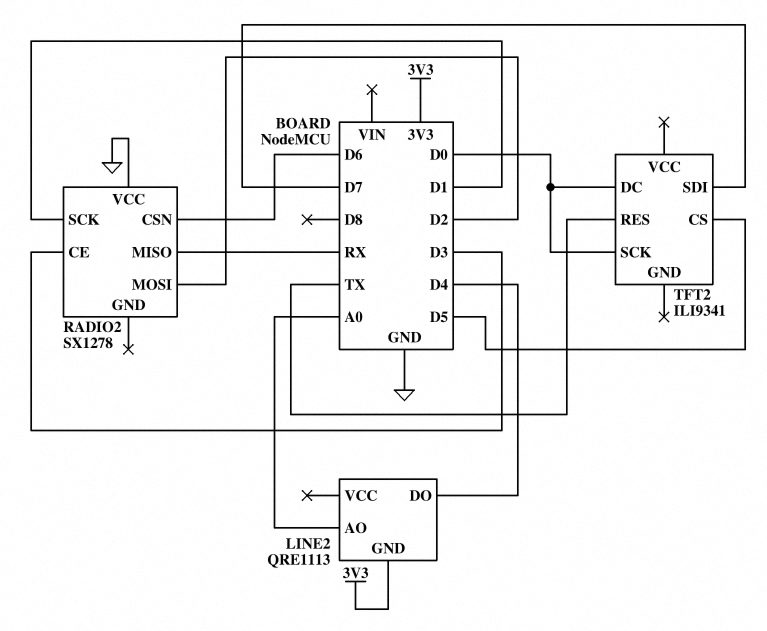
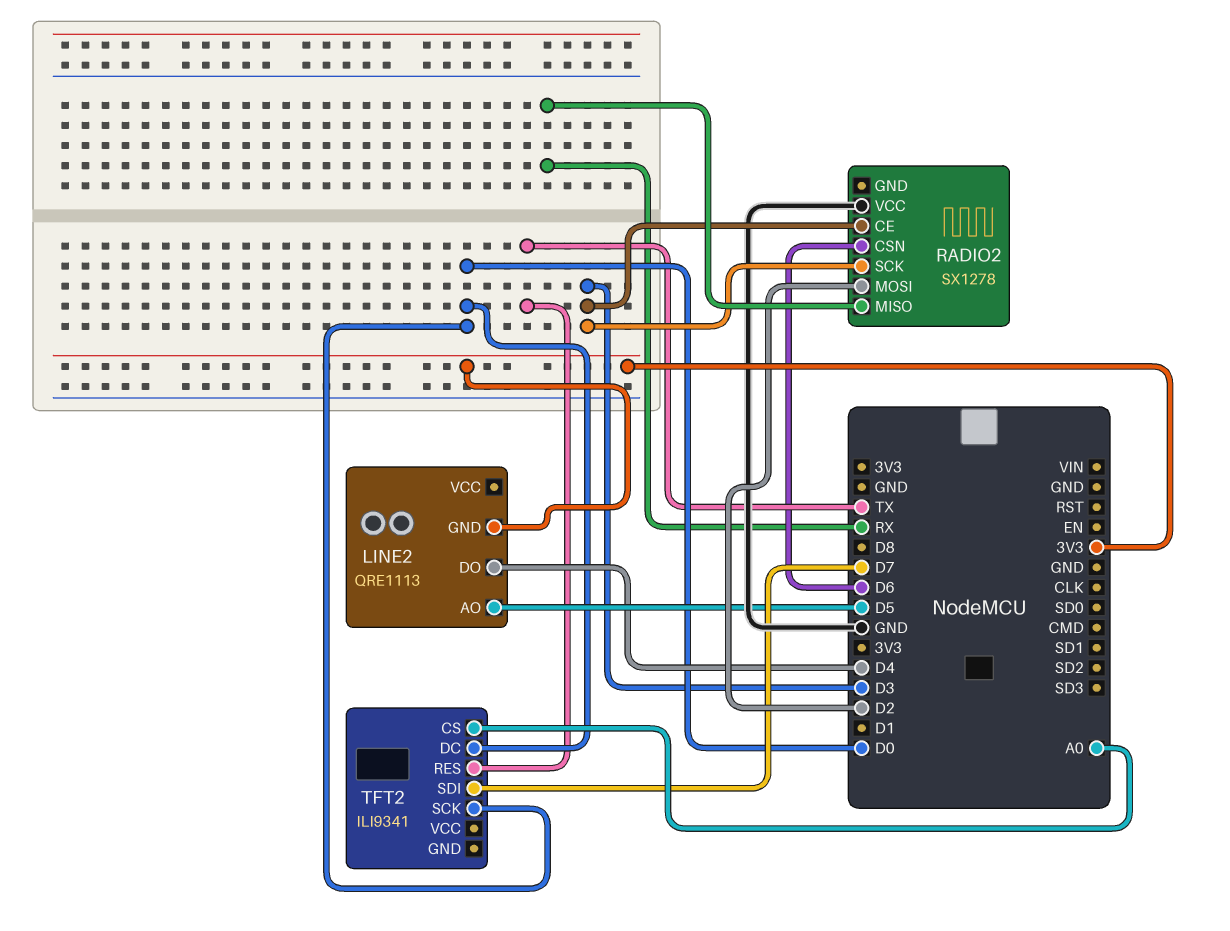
LINE2 pin AO: A0 -> D5
RADIO2 pin SCK: D1 -> D3
TFT2 pin CS: D5 -> A0

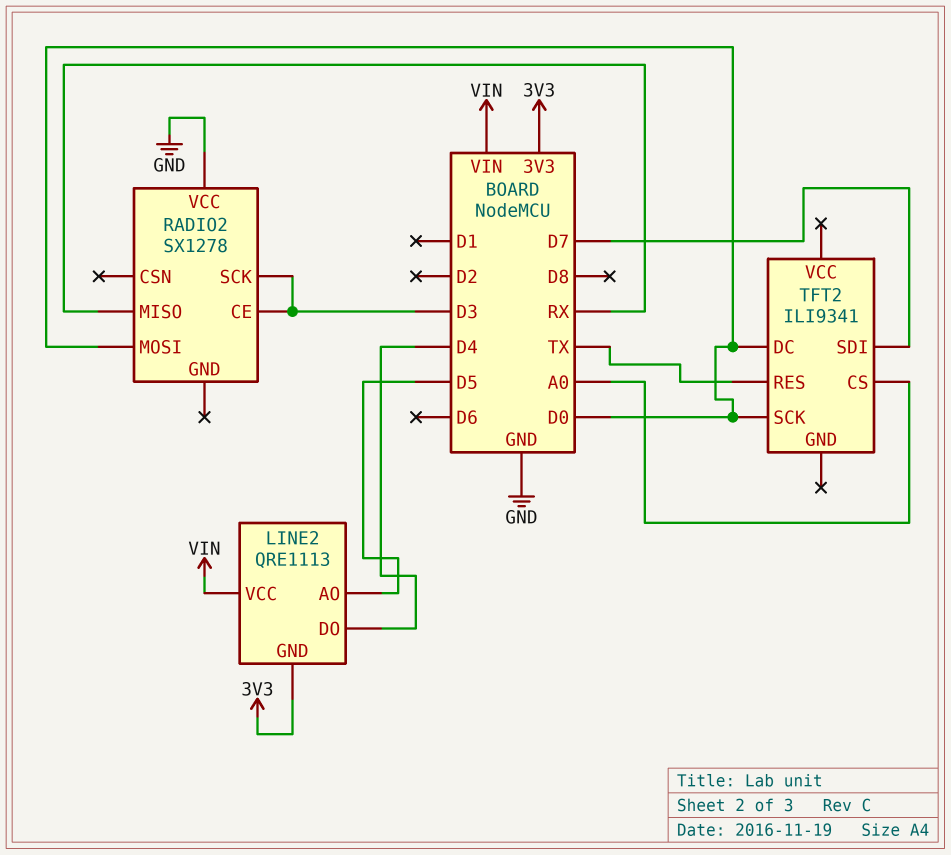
LINE2 pin VCC: none -> VIN
RADIO2 pin CSN: D6 -> none
RADIO2 pin MOSI: D2 -> D0

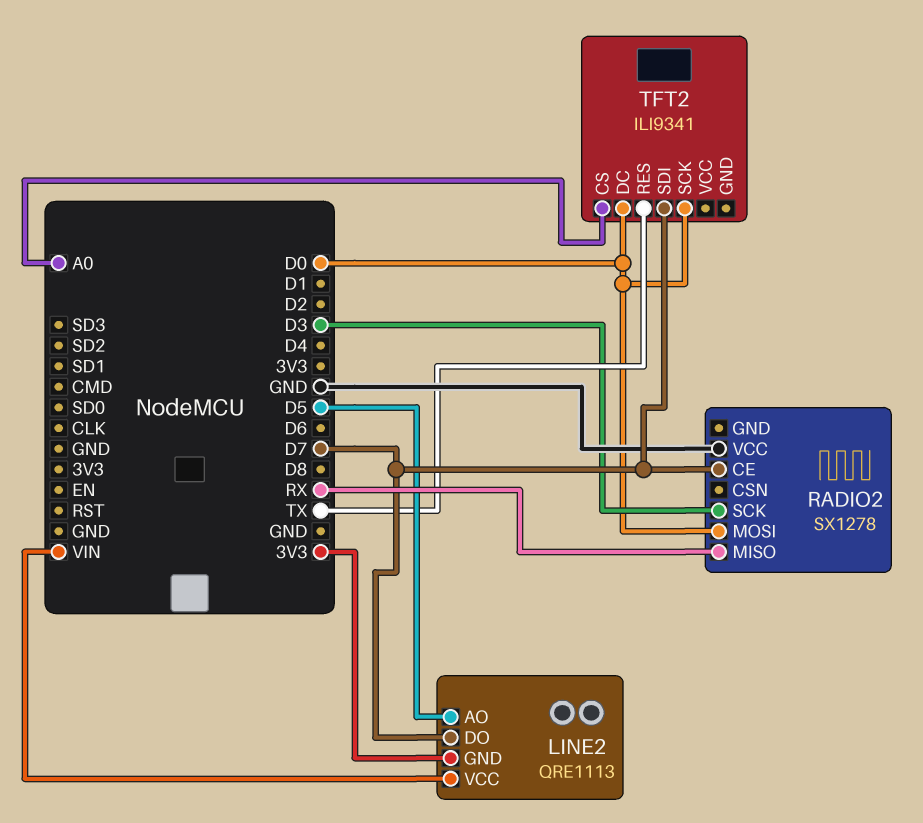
LINE2 pin DO: D4 -> D7
RADIO2 pin CE: D3 -> D7

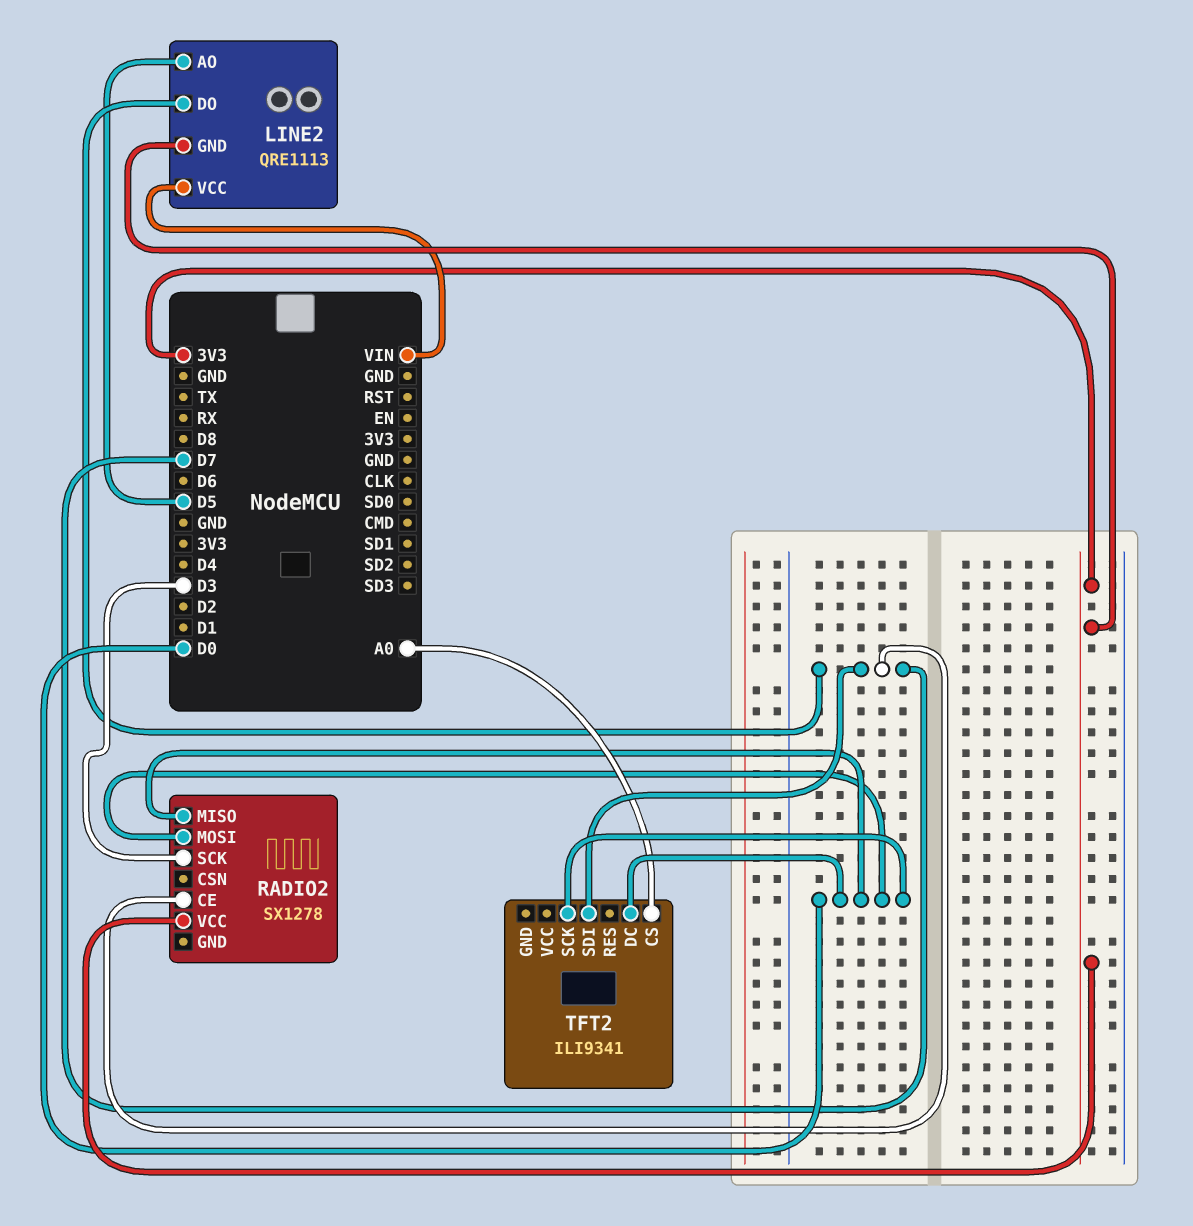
RADIO2 pin MISO: RX -> D0
RADIO2 pin VCC: GND -> 3V3
TFT2 pin RES: TX -> none

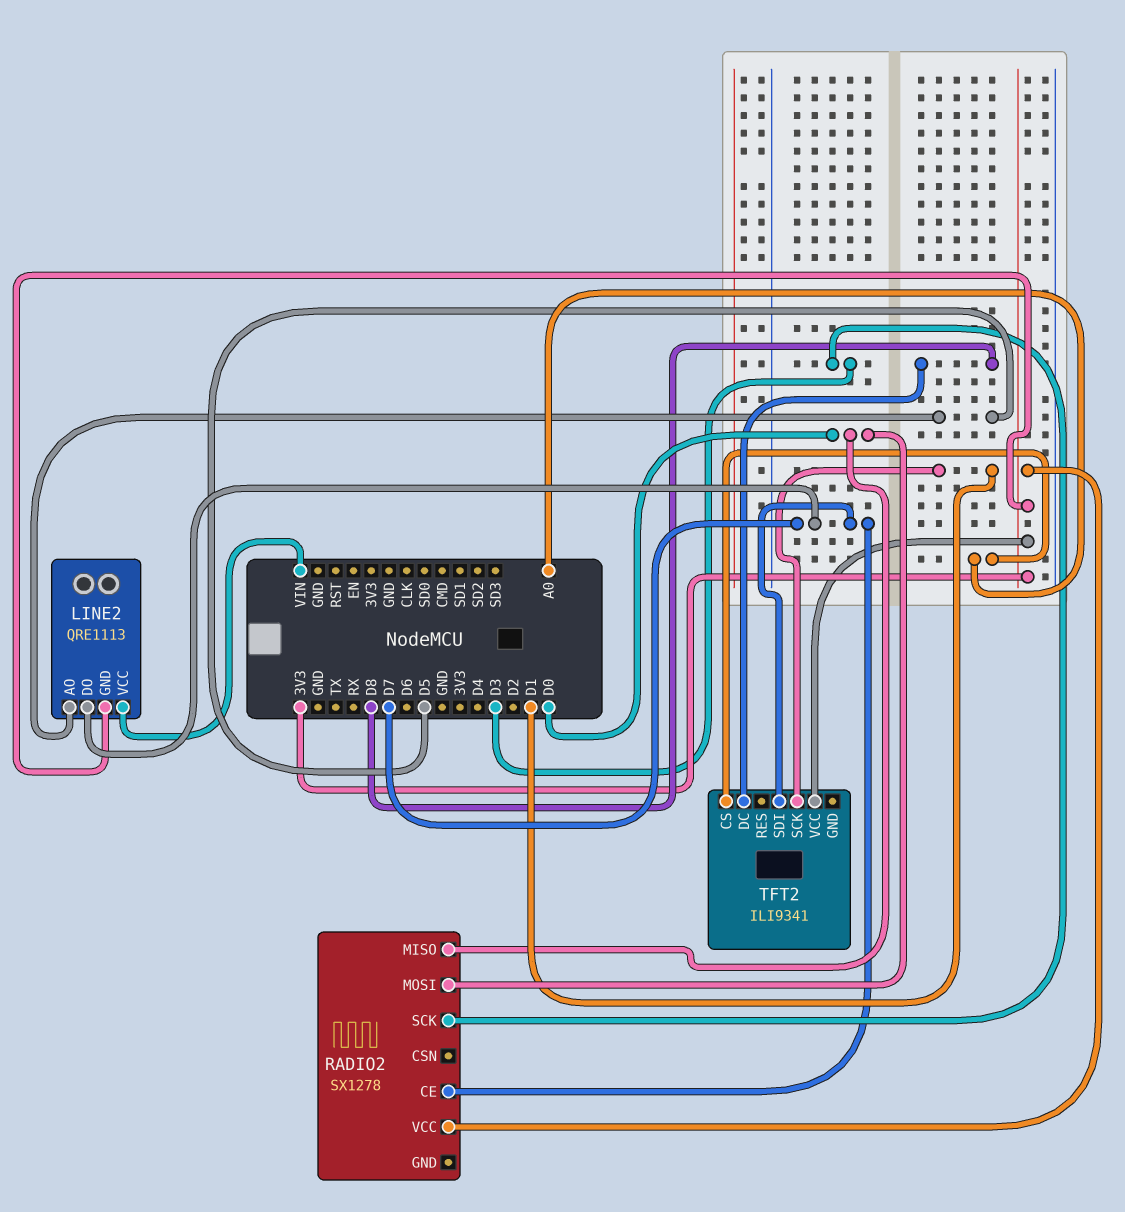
TFT2 pin DC: D0 -> D8
TFT2 pin SCK: D0 -> D1
TFT2 pin VCC: none -> 3V3

